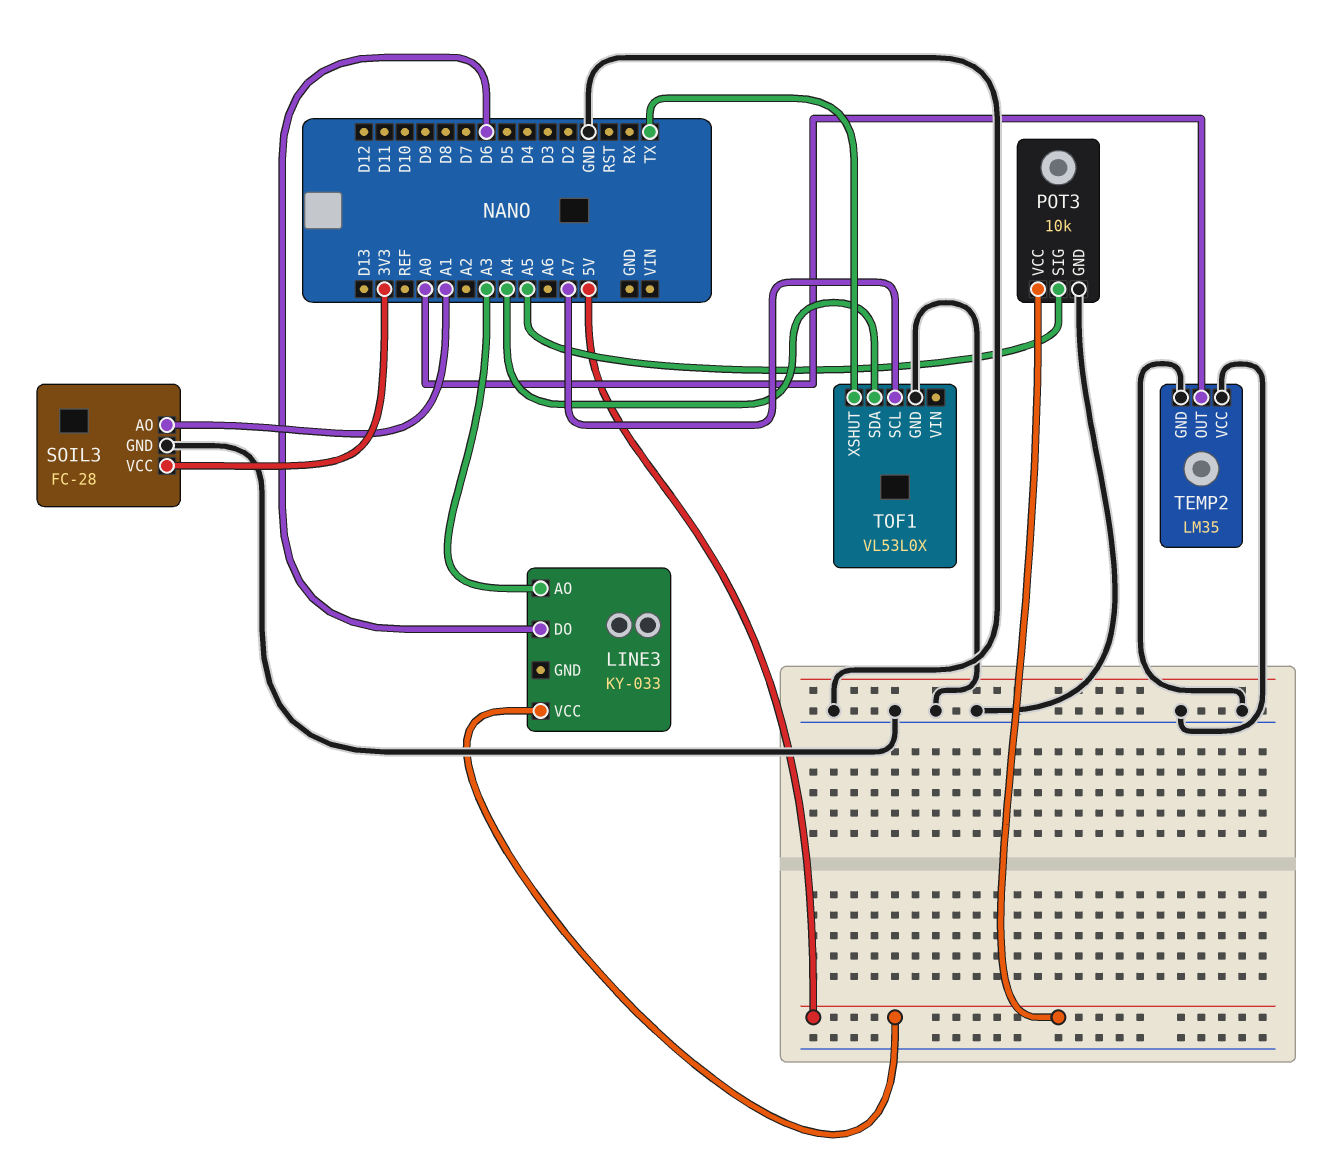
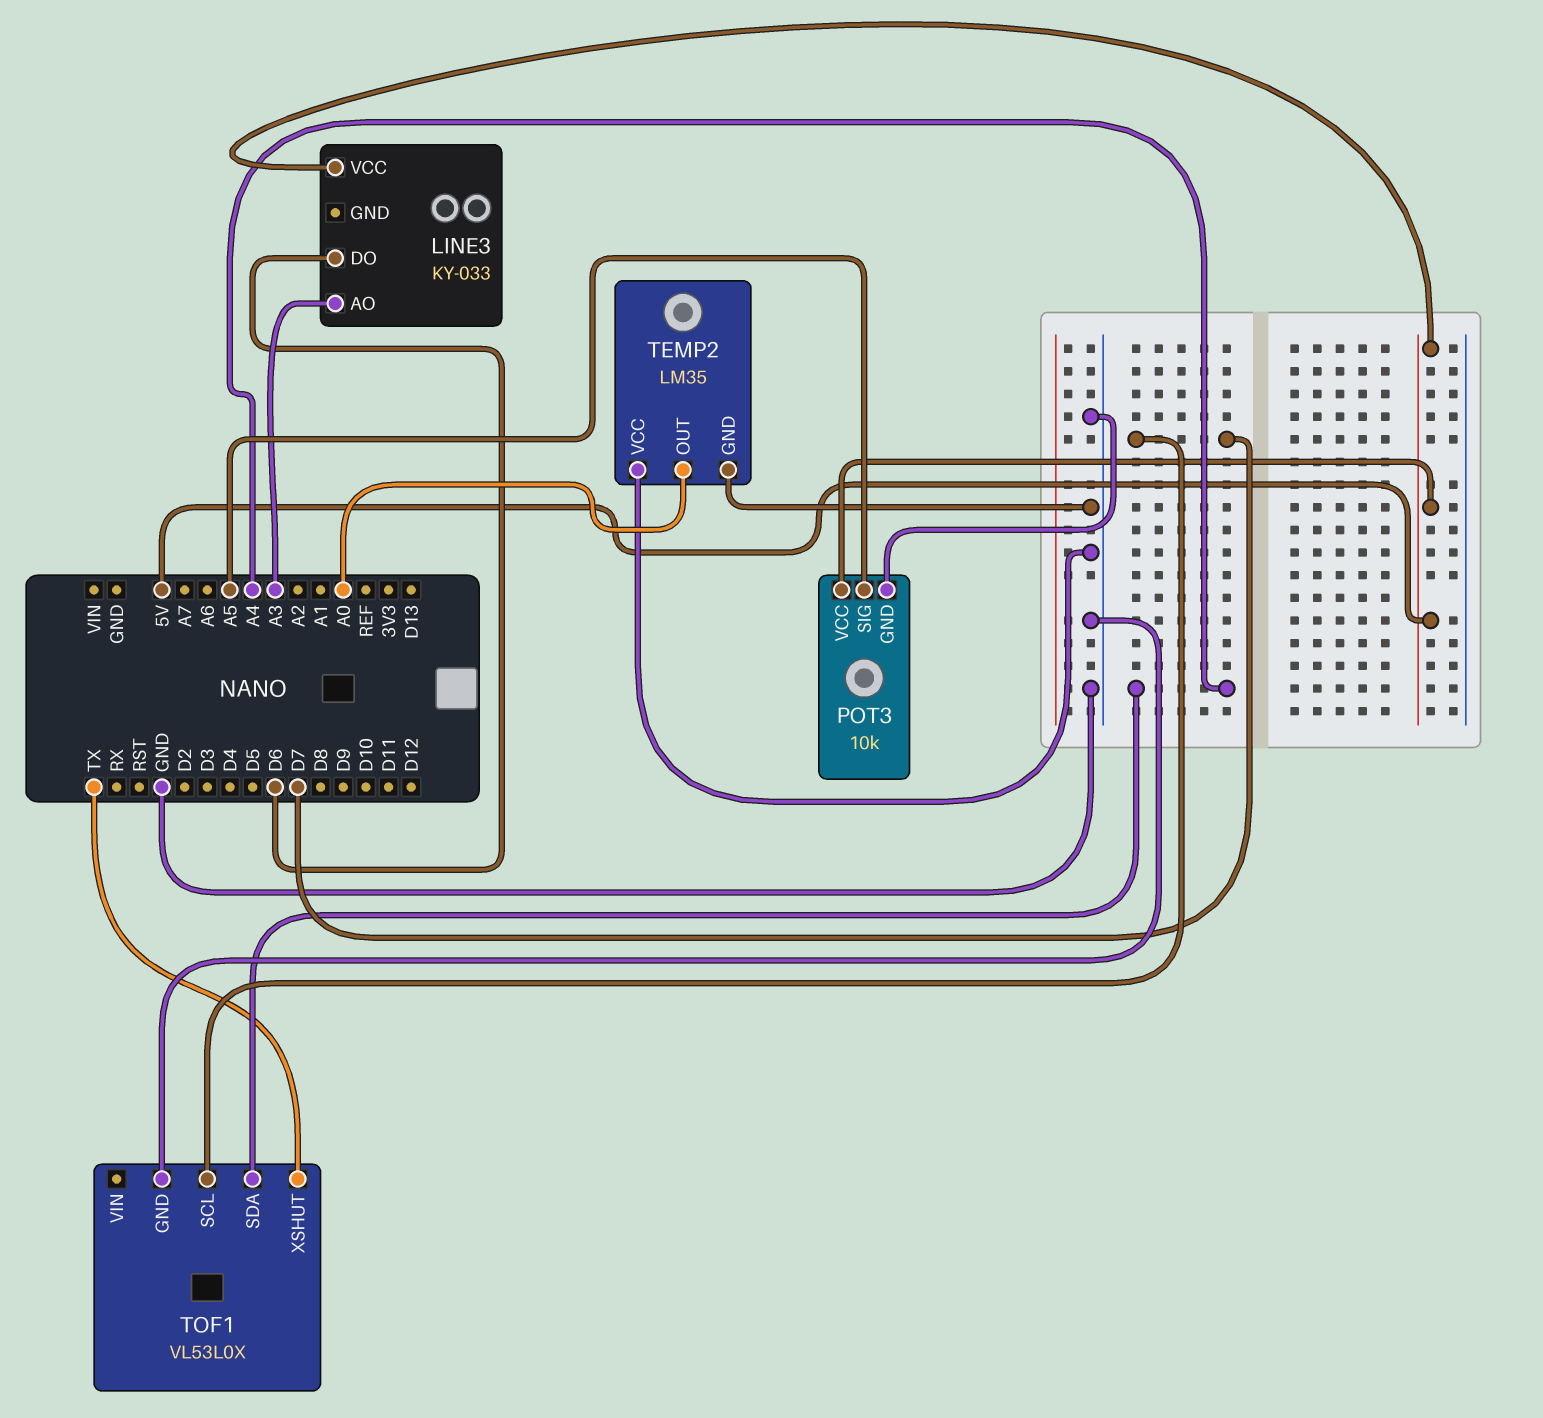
SOIL3: FC-28 -> none
SOIL3 pin AO: A1 -> none
SOIL3 pin GND: GND -> none
SOIL3 pin VCC: 3V3 -> none
TOF1 pin SCL: A7 -> D7

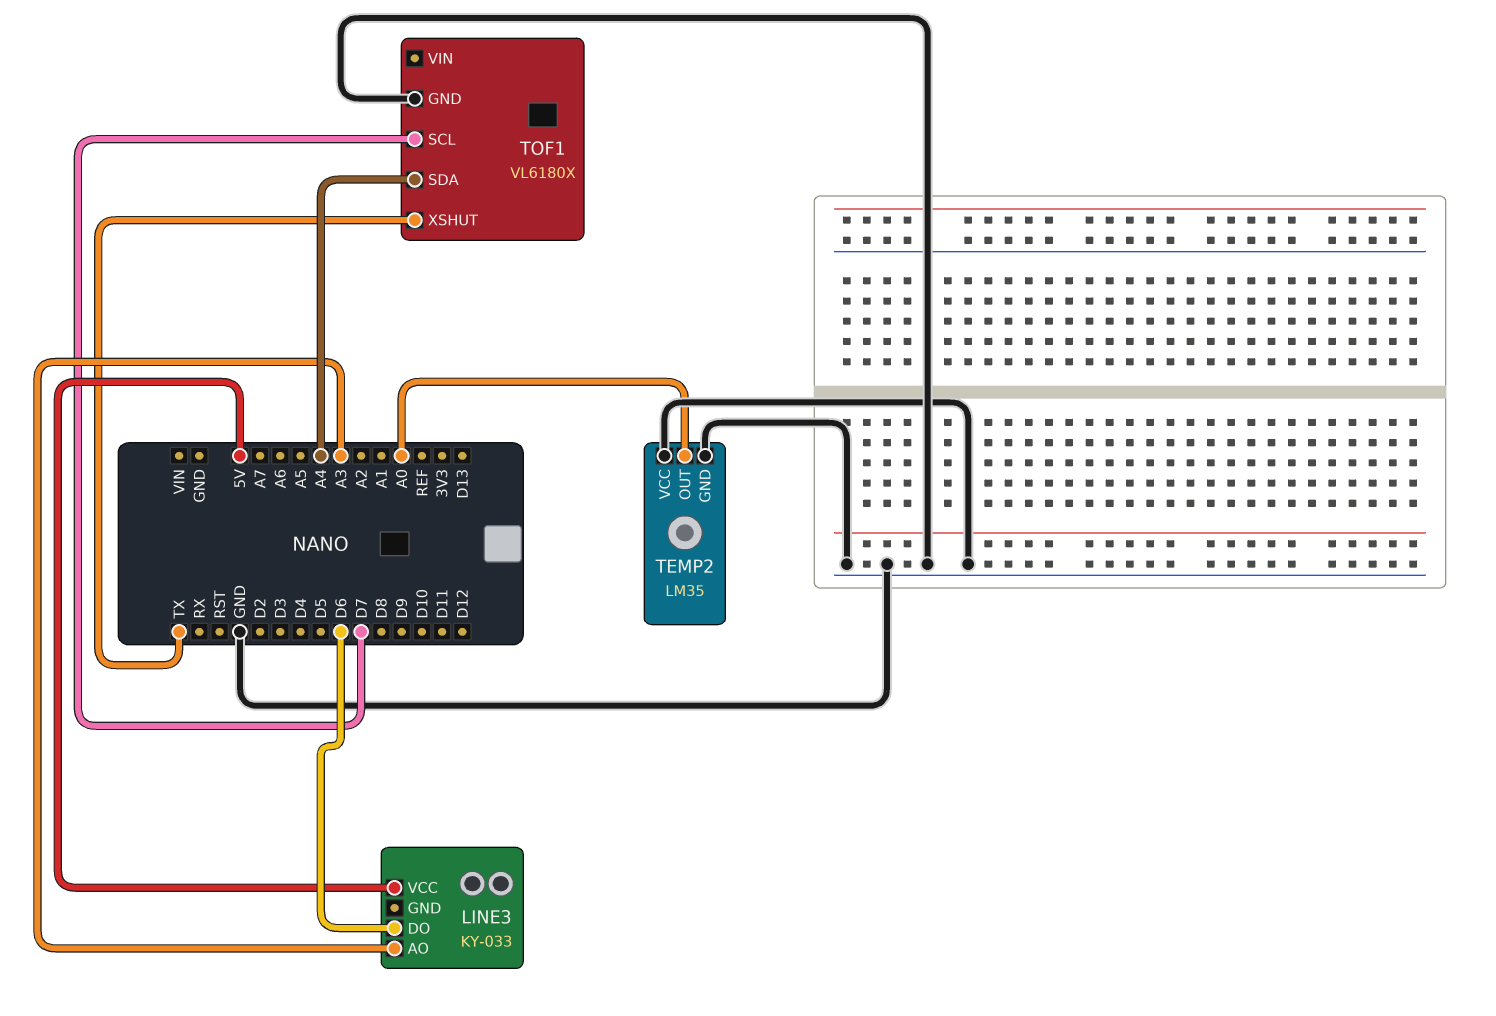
POT3: 10k -> none
POT3 pin GND: GND -> none
POT3 pin SIG: A5 -> none
POT3 pin VCC: 5V -> none
TOF1: VL53L0X -> VL6180X

